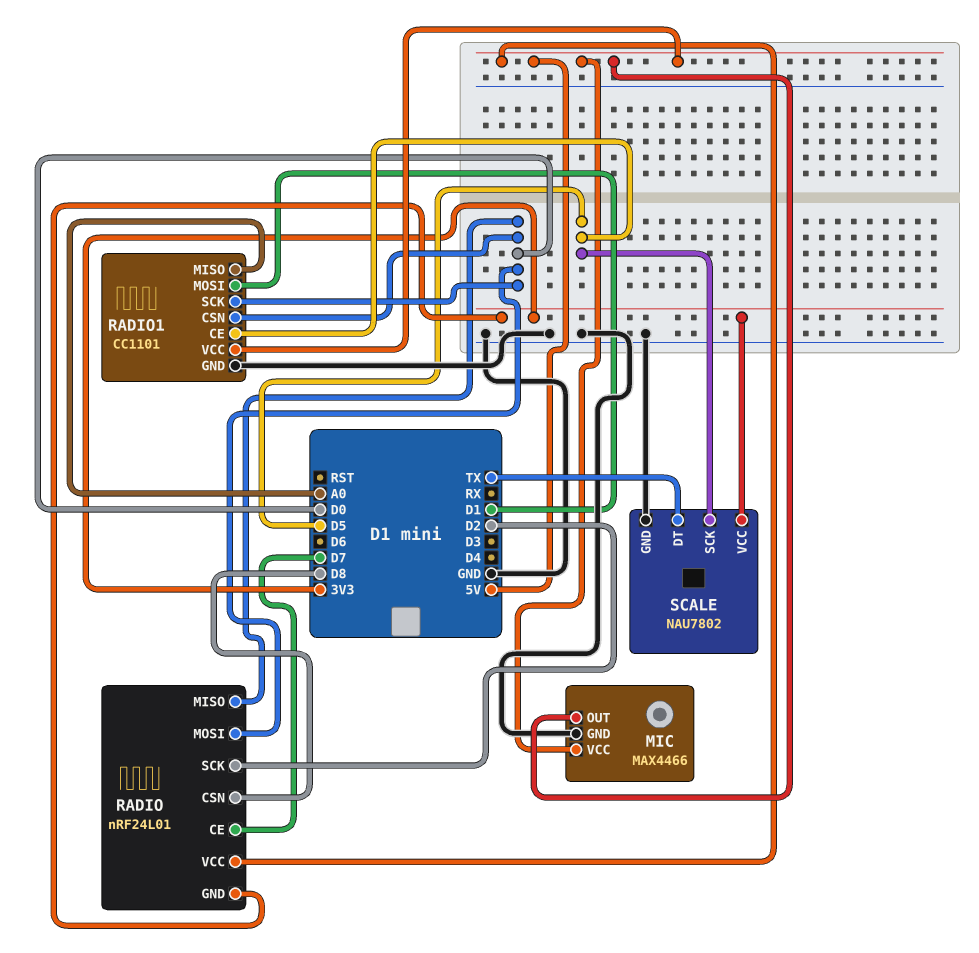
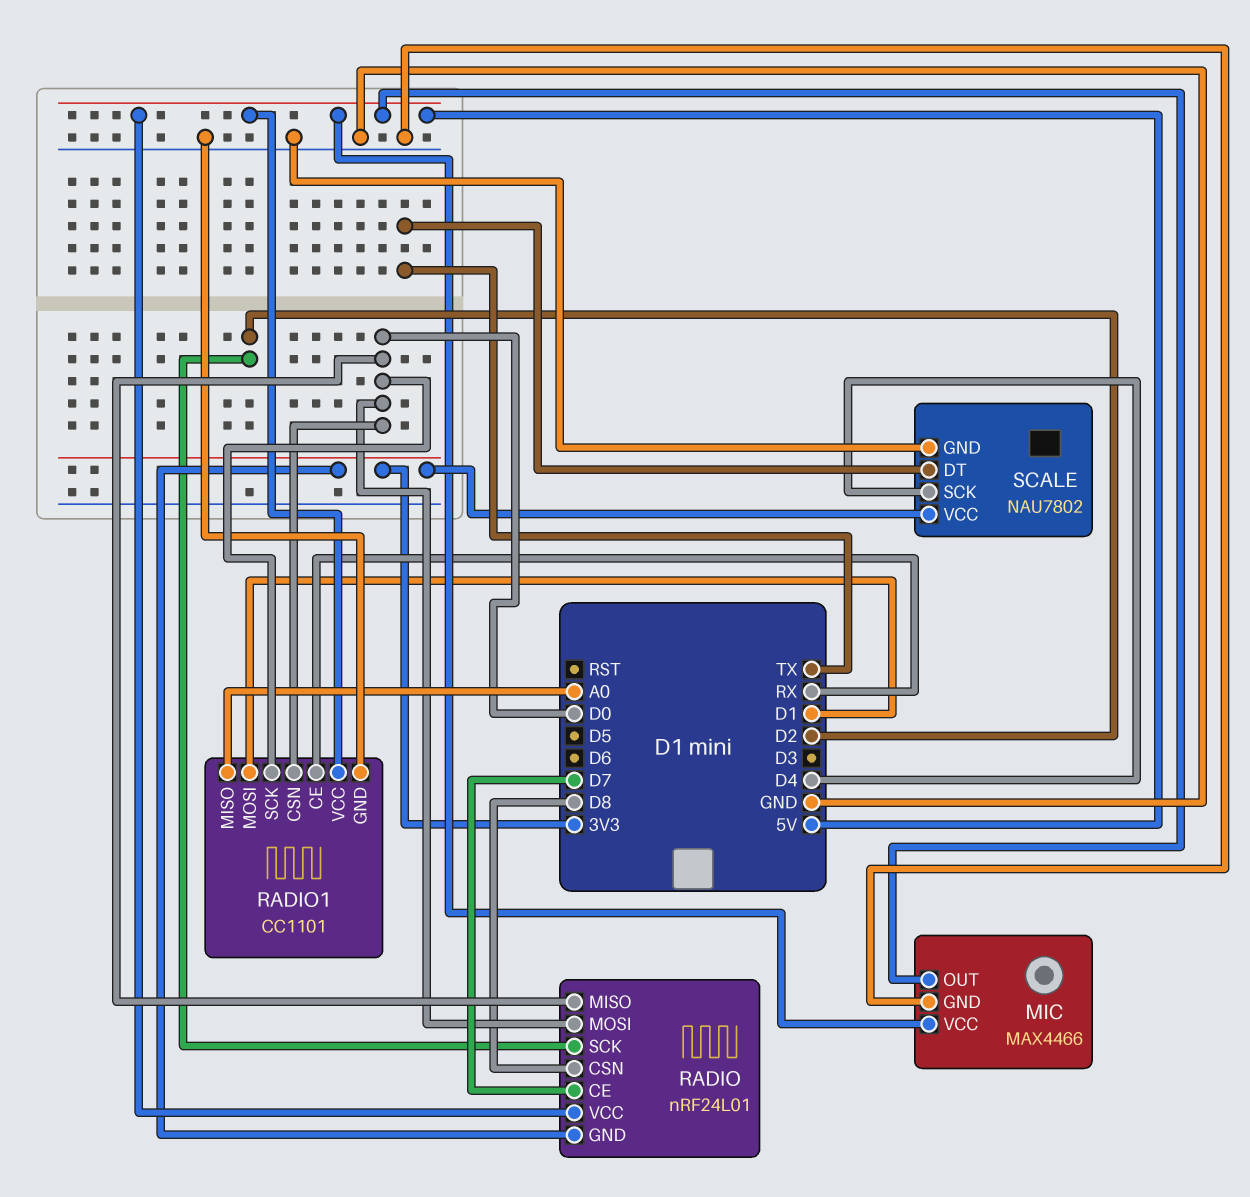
RADIO1 pin CE: D5 -> RX
SCALE pin SCK: D5 -> D4

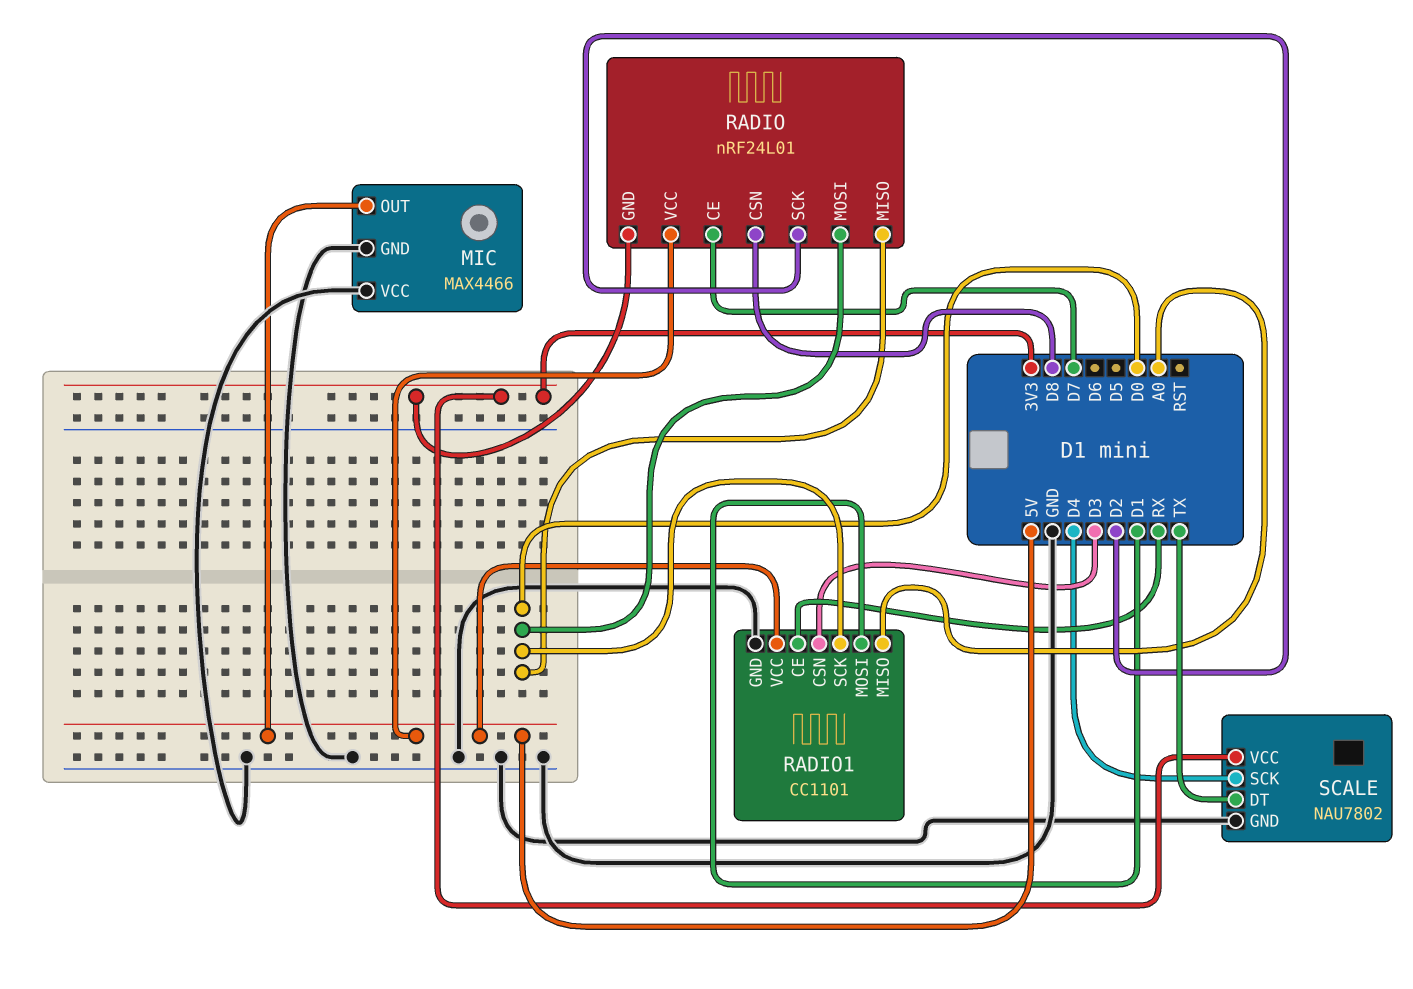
MIC pin VCC: 5V -> GND
RADIO1 pin CSN: D0 -> D3

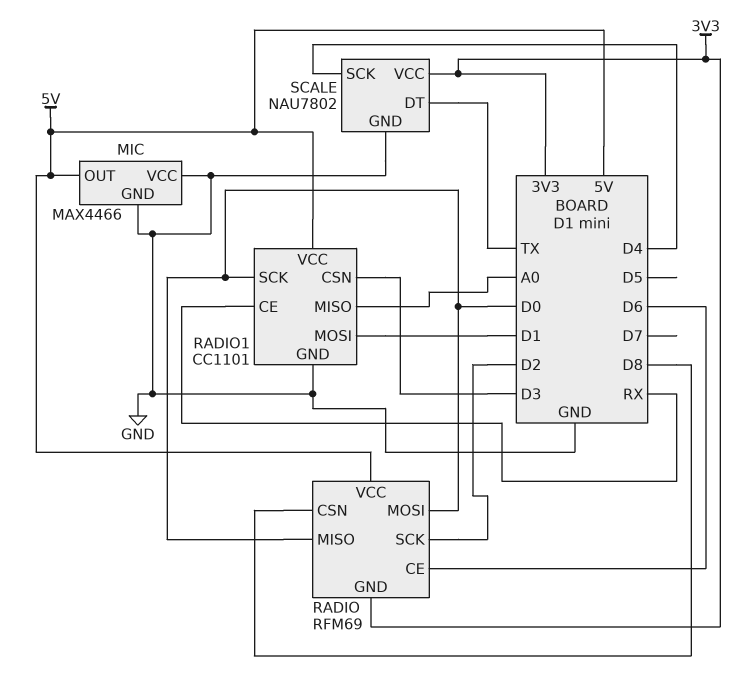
RADIO: nRF24L01 -> RFM69
RADIO pin CE: D7 -> D6

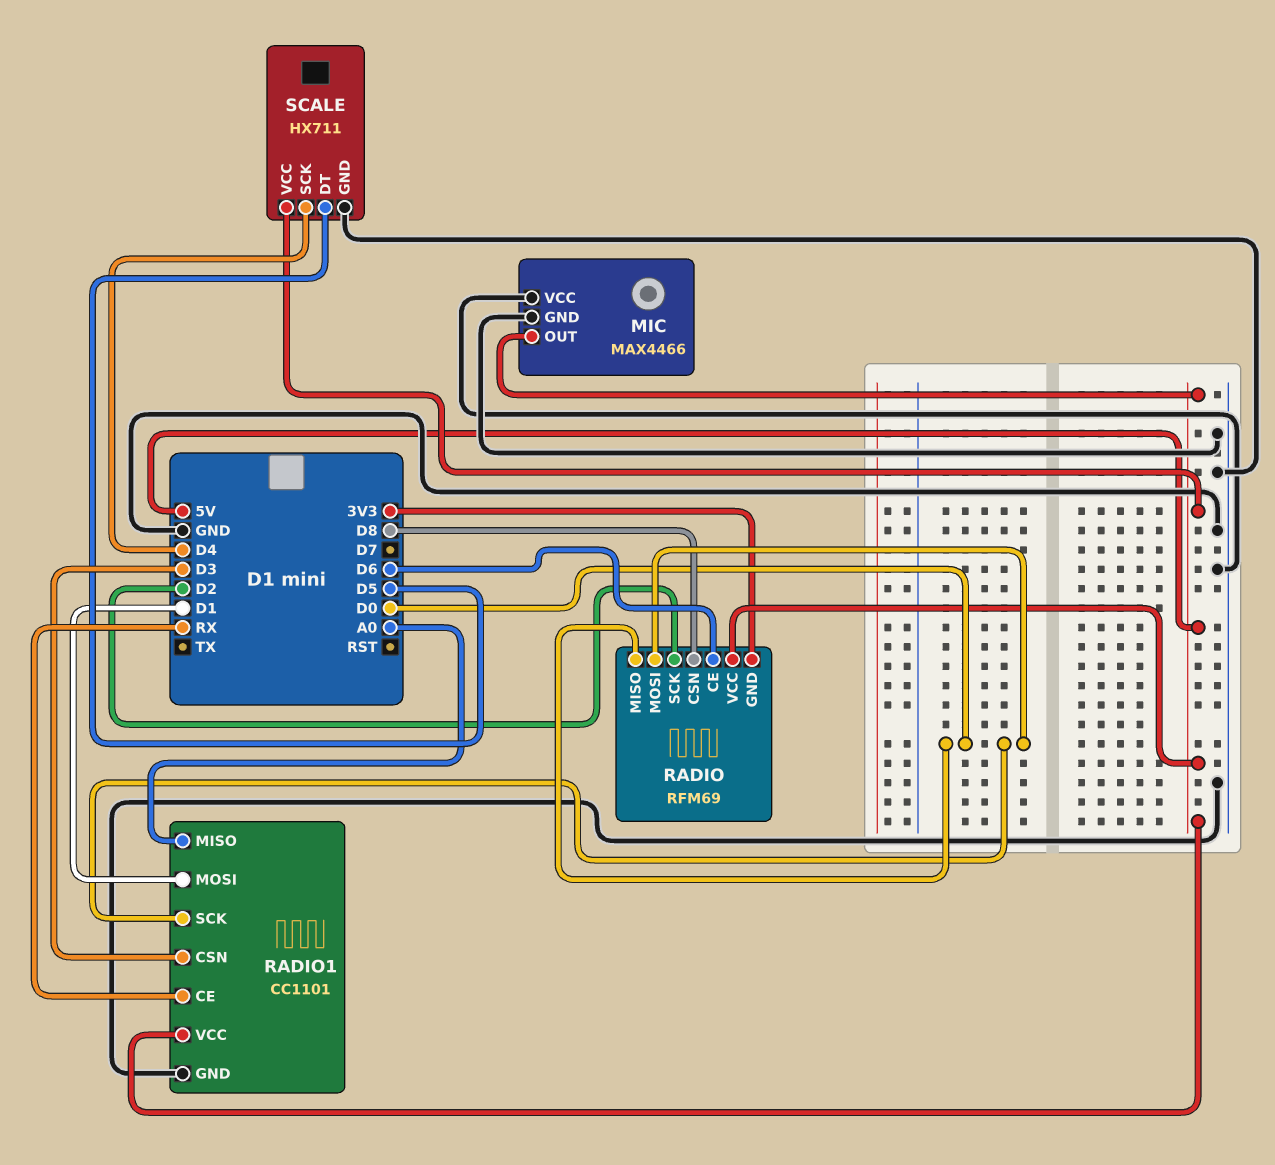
SCALE: NAU7802 -> HX711
SCALE pin DT: TX -> D5
SCALE pin VCC: 3V3 -> 5V

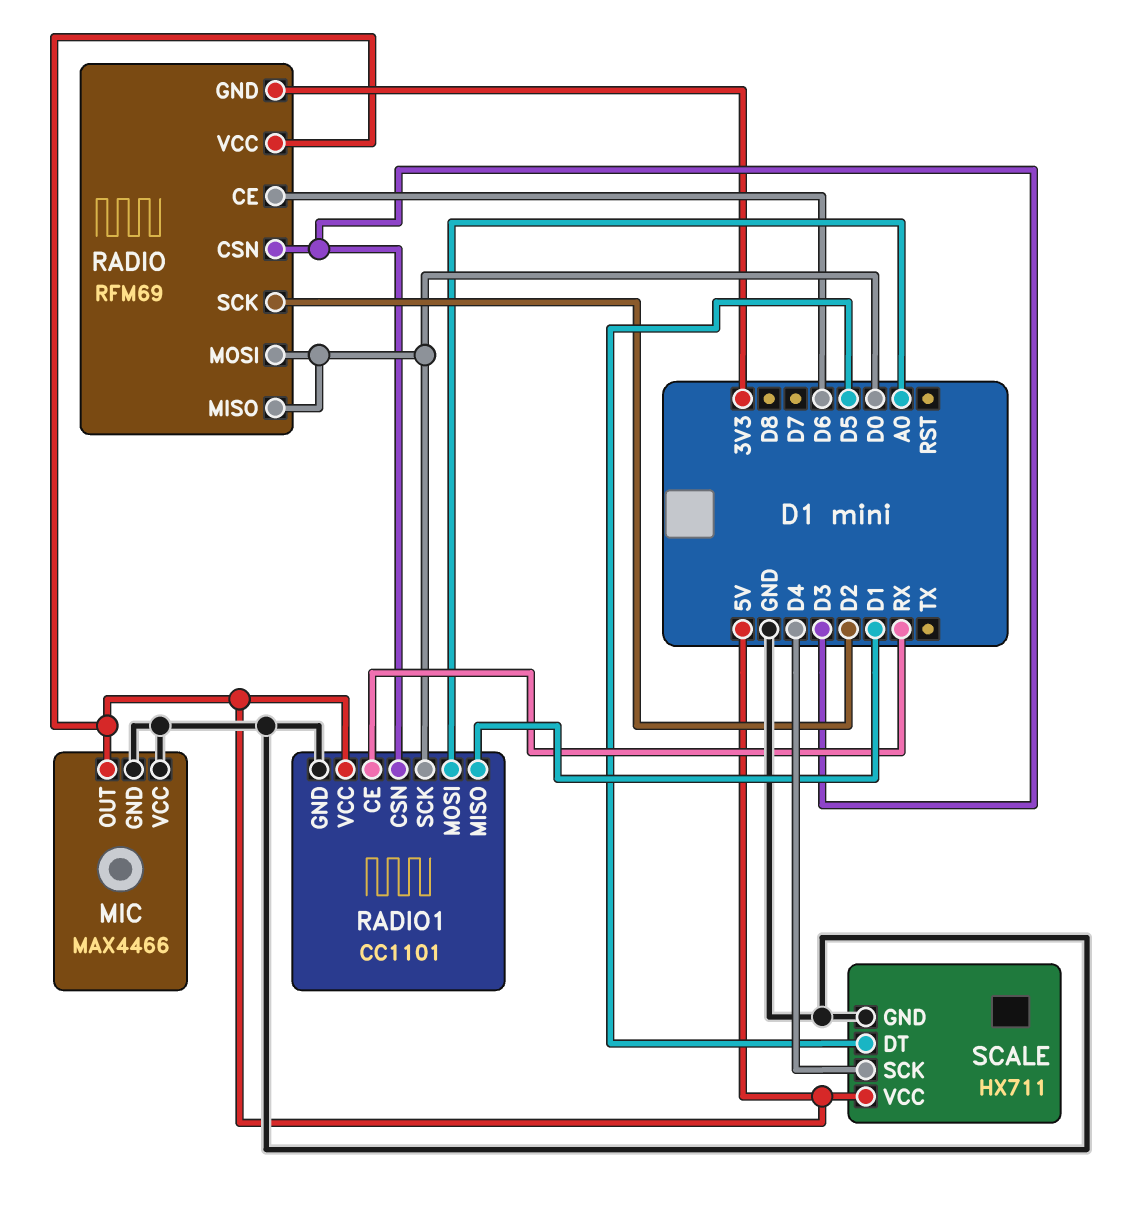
RADIO pin CSN: D8 -> D3
RADIO1 pin MISO: A0 -> D1
RADIO1 pin MOSI: D1 -> A0

